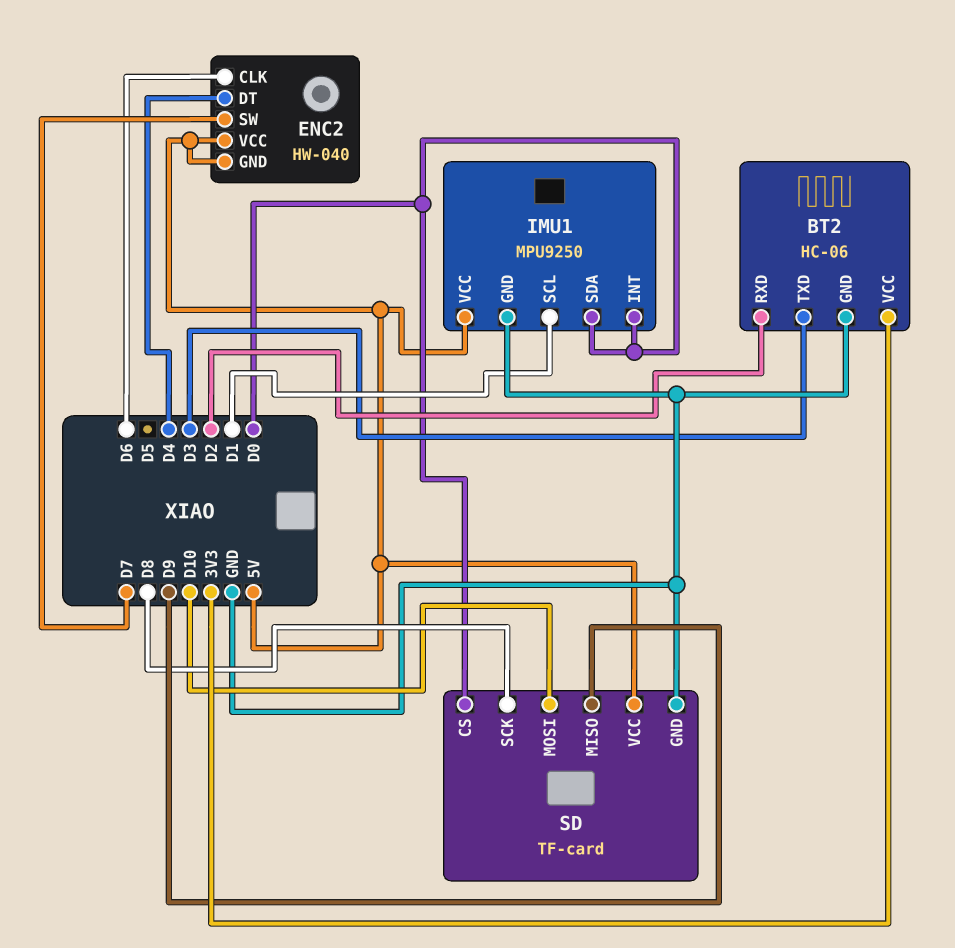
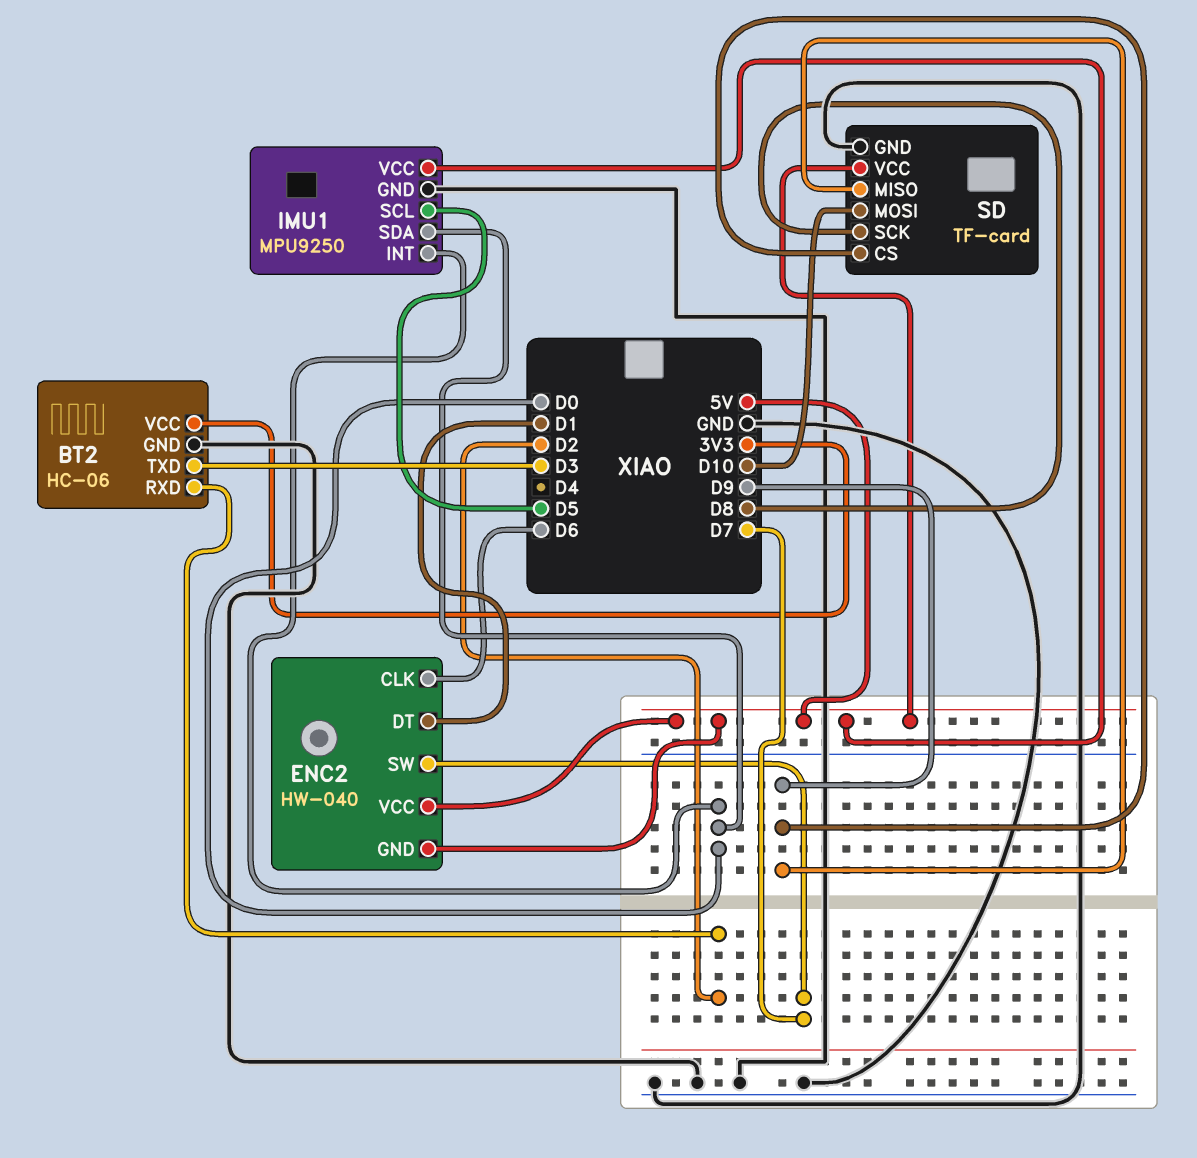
ENC2 pin DT: D4 -> D1
IMU1 pin SCL: D1 -> D5
SD pin CS: D0 -> D9

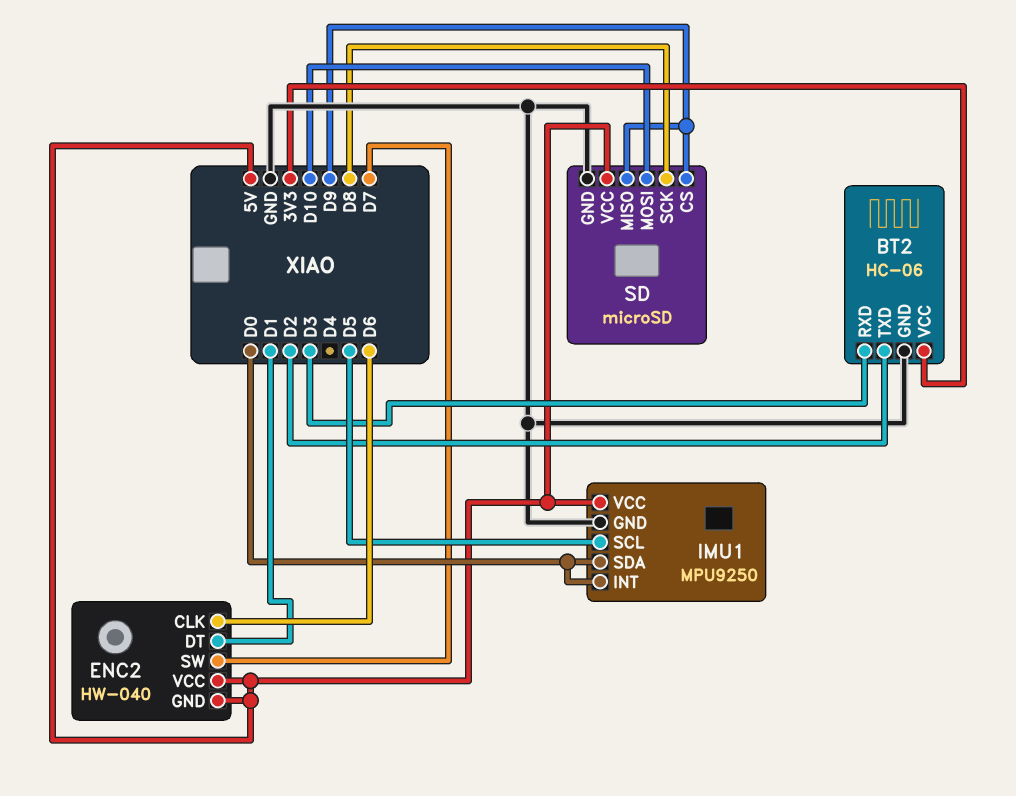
BT2 pin RXD: D2 -> D3
BT2 pin TXD: D3 -> D2
SD: TF-card -> microSD

